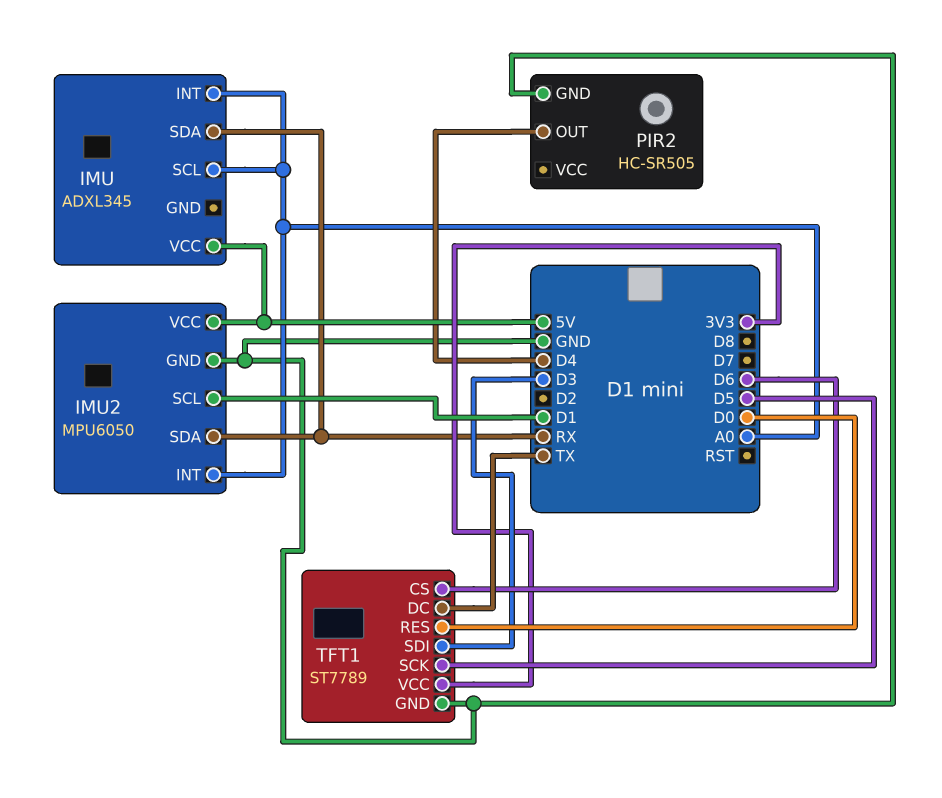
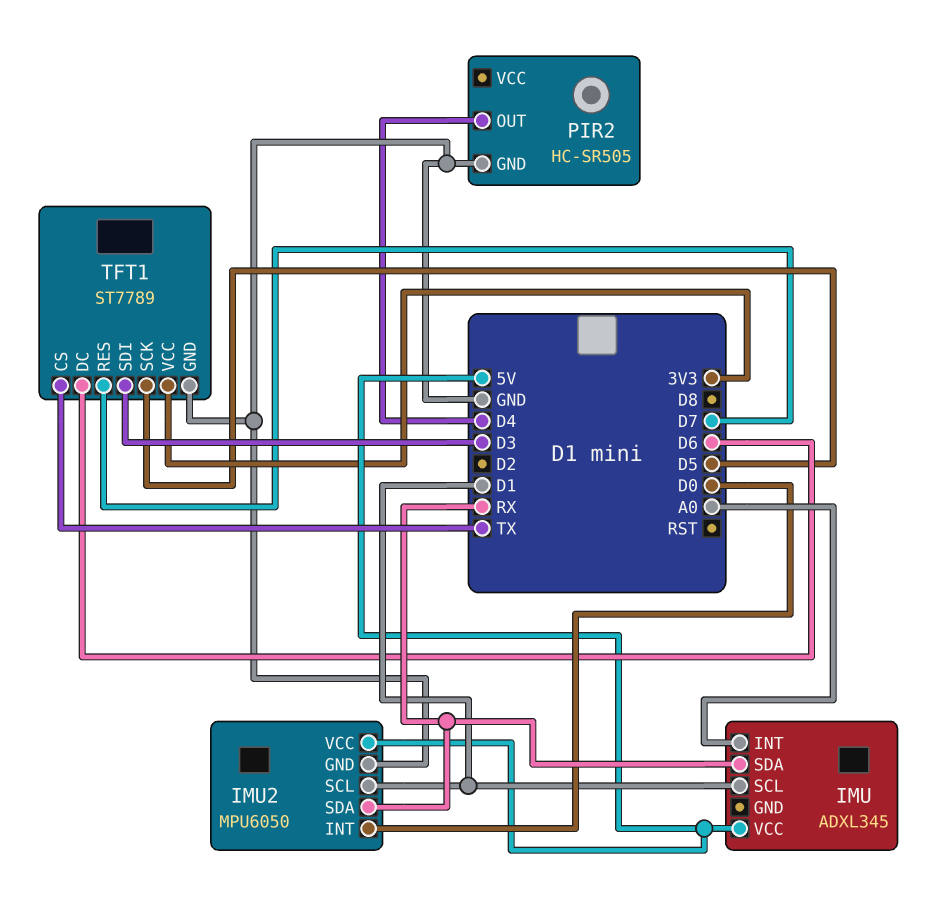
IMU pin SCL: A0 -> D1
IMU2 pin INT: A0 -> D0
TFT1 pin CS: D6 -> TX
TFT1 pin DC: TX -> D6
TFT1 pin RES: D0 -> D7

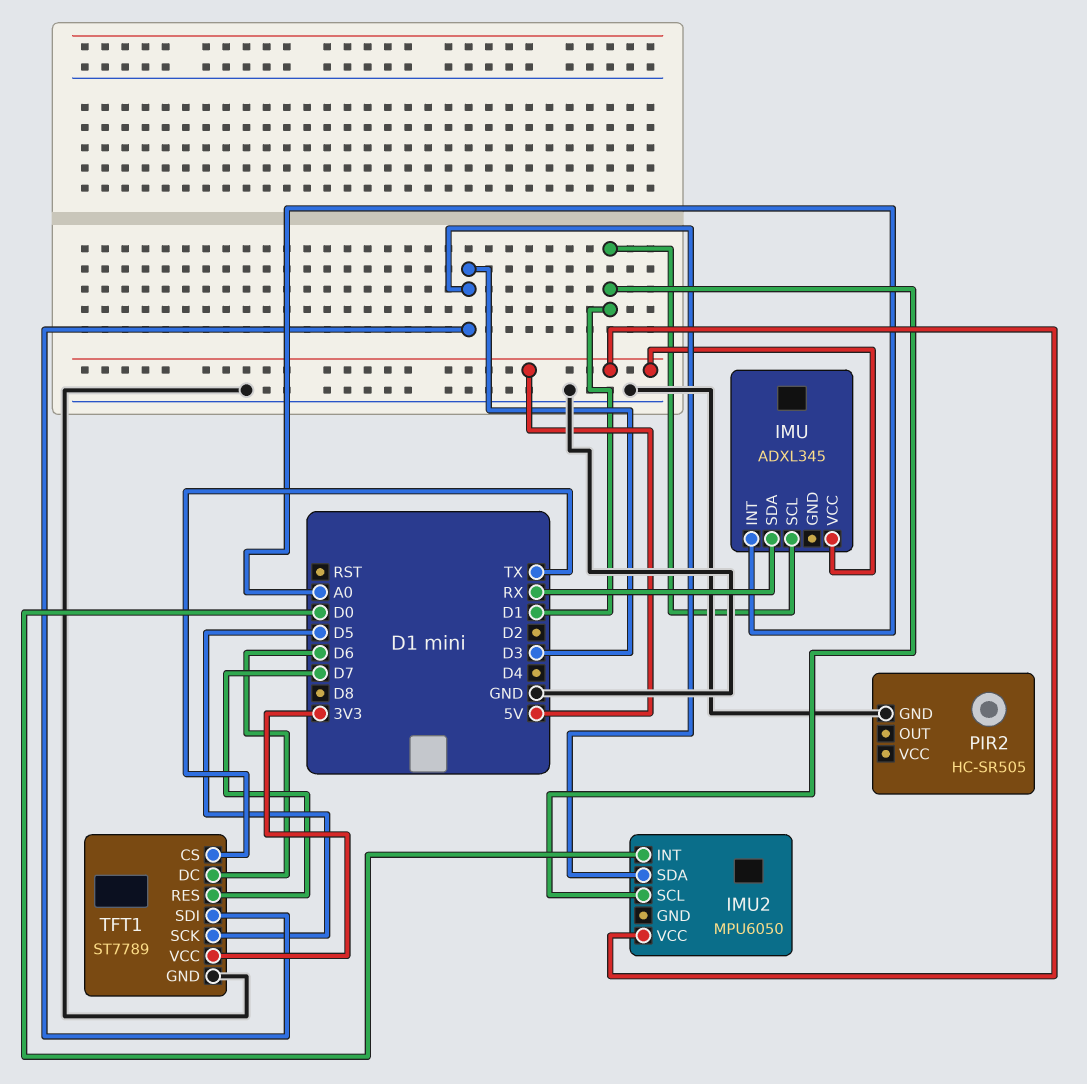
IMU2 pin GND: GND -> none
IMU2 pin SDA: RX -> D3
PIR2 pin OUT: D4 -> none

